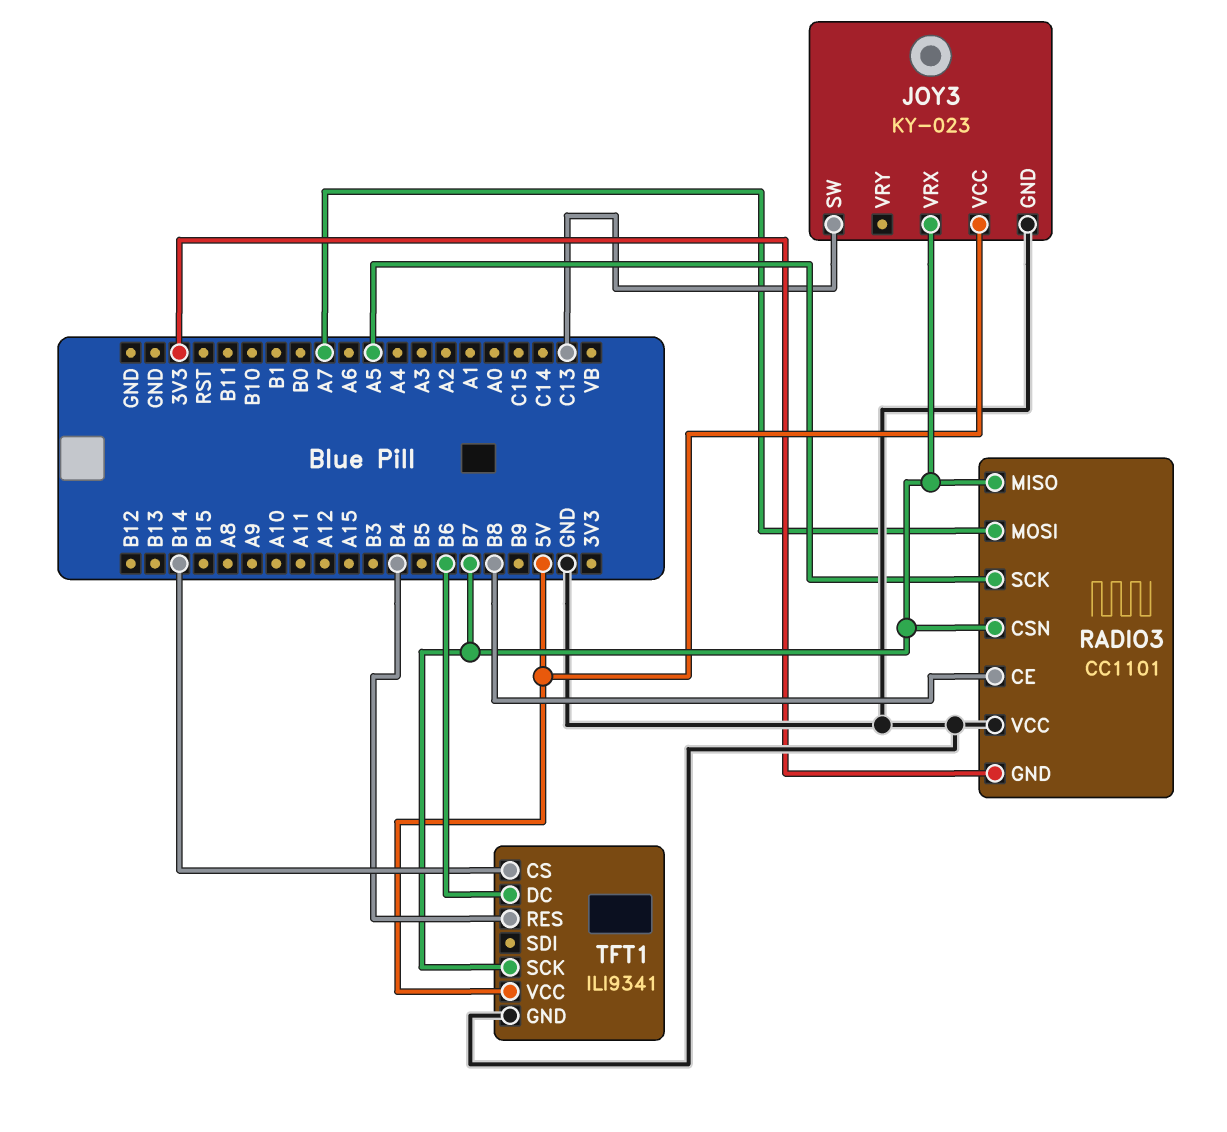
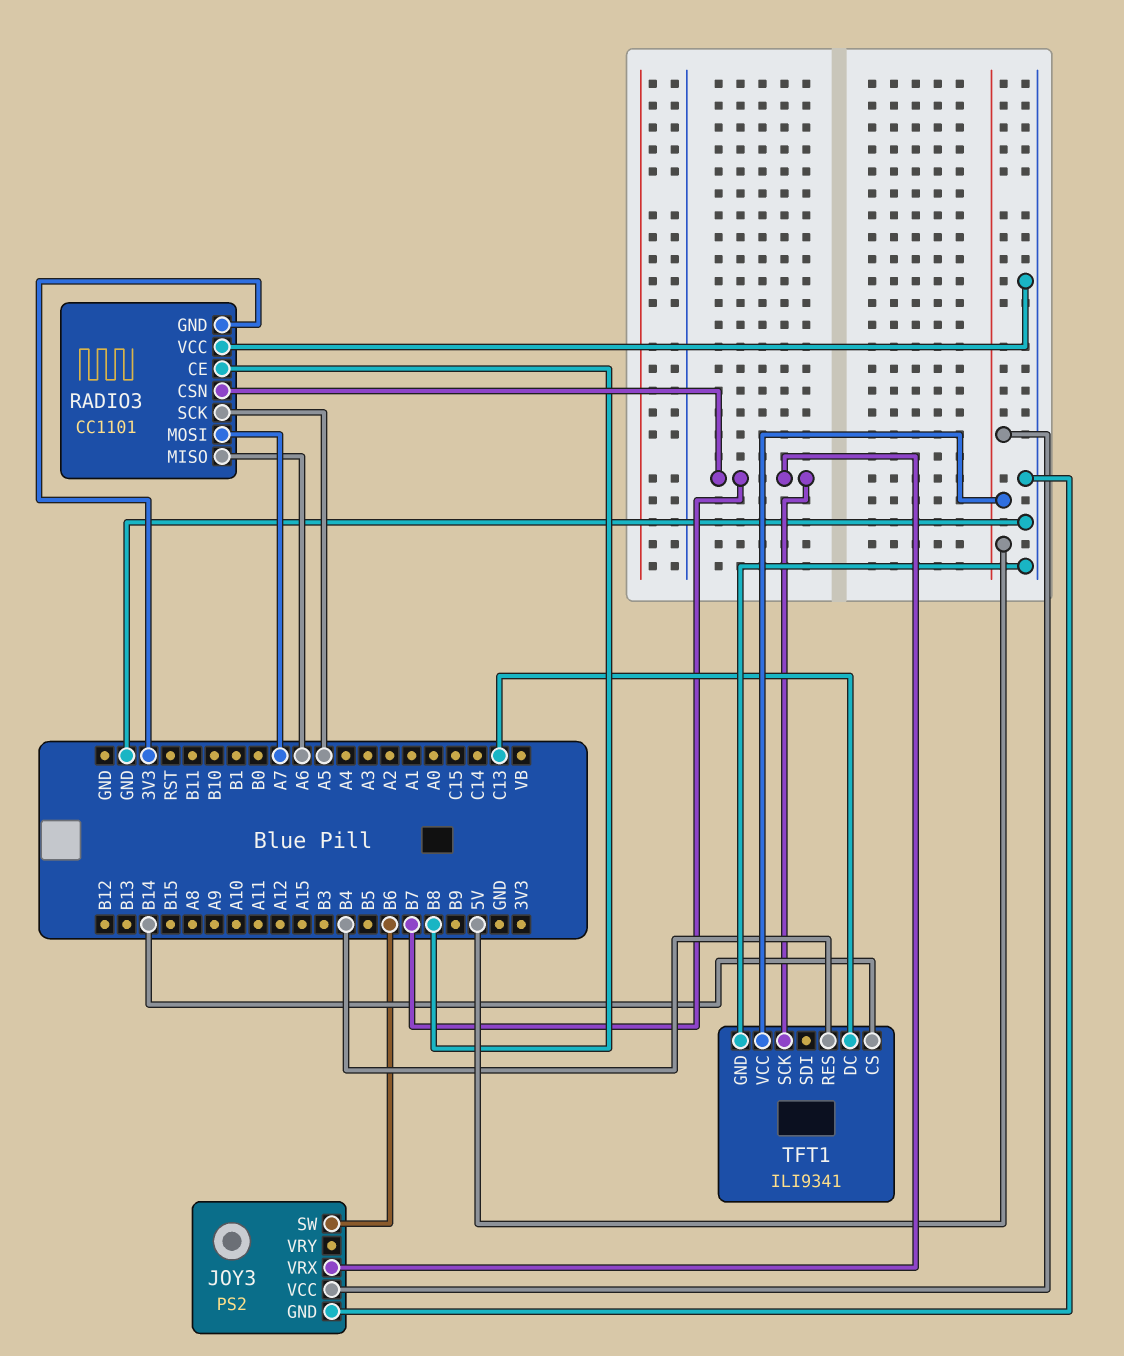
JOY3: KY-023 -> PS2
JOY3 pin SW: C13 -> B6
RADIO3 pin MISO: B7 -> A6
TFT1 pin DC: B6 -> C13

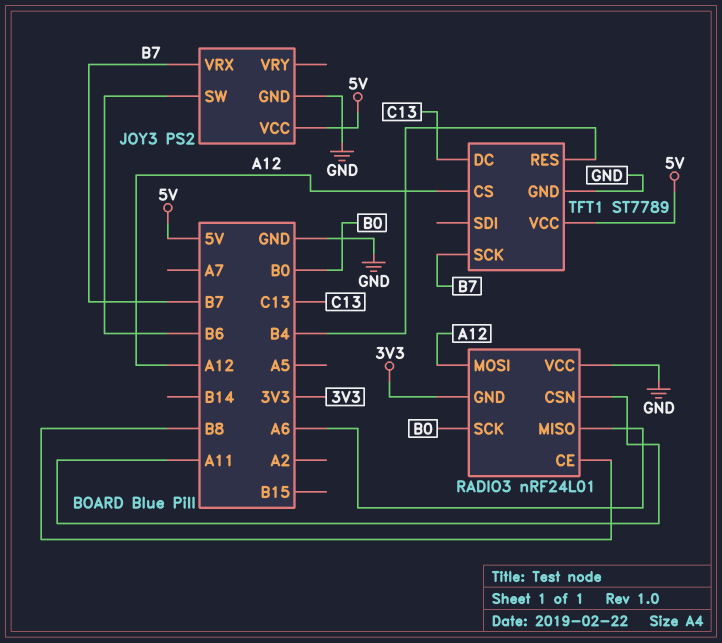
RADIO3: CC1101 -> nRF24L01
RADIO3 pin CSN: B7 -> A11
RADIO3 pin MOSI: A7 -> A12
RADIO3 pin SCK: A5 -> B0
TFT1: ILI9341 -> ST7789
TFT1 pin CS: B14 -> A12

